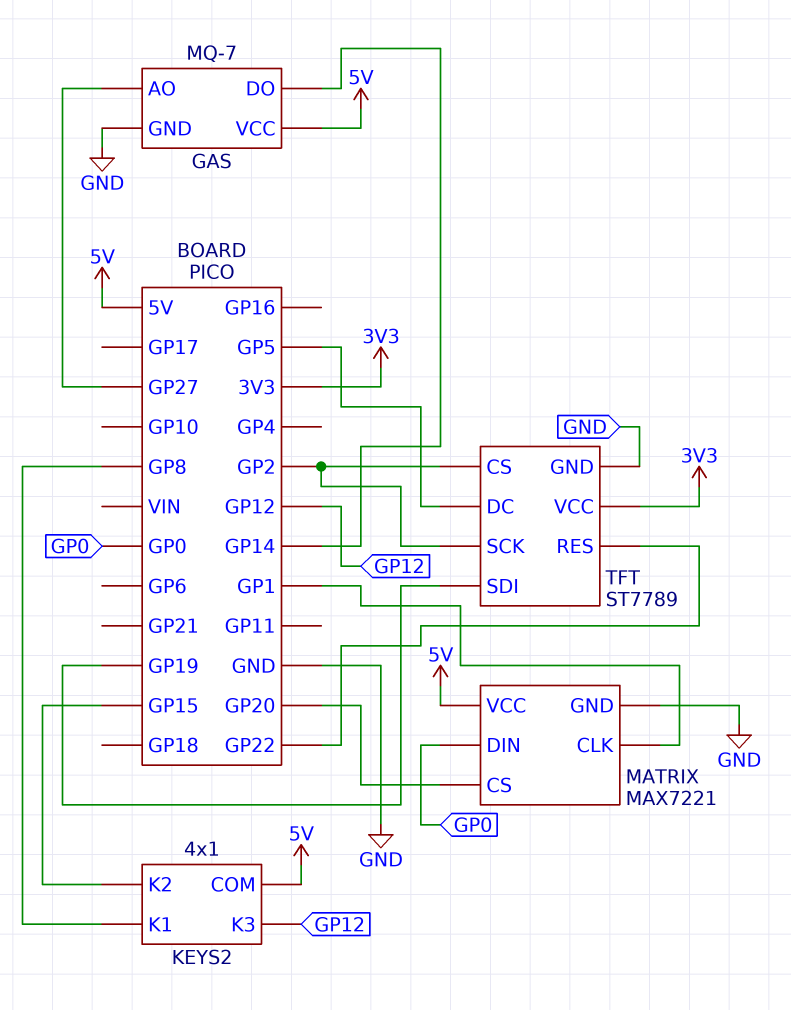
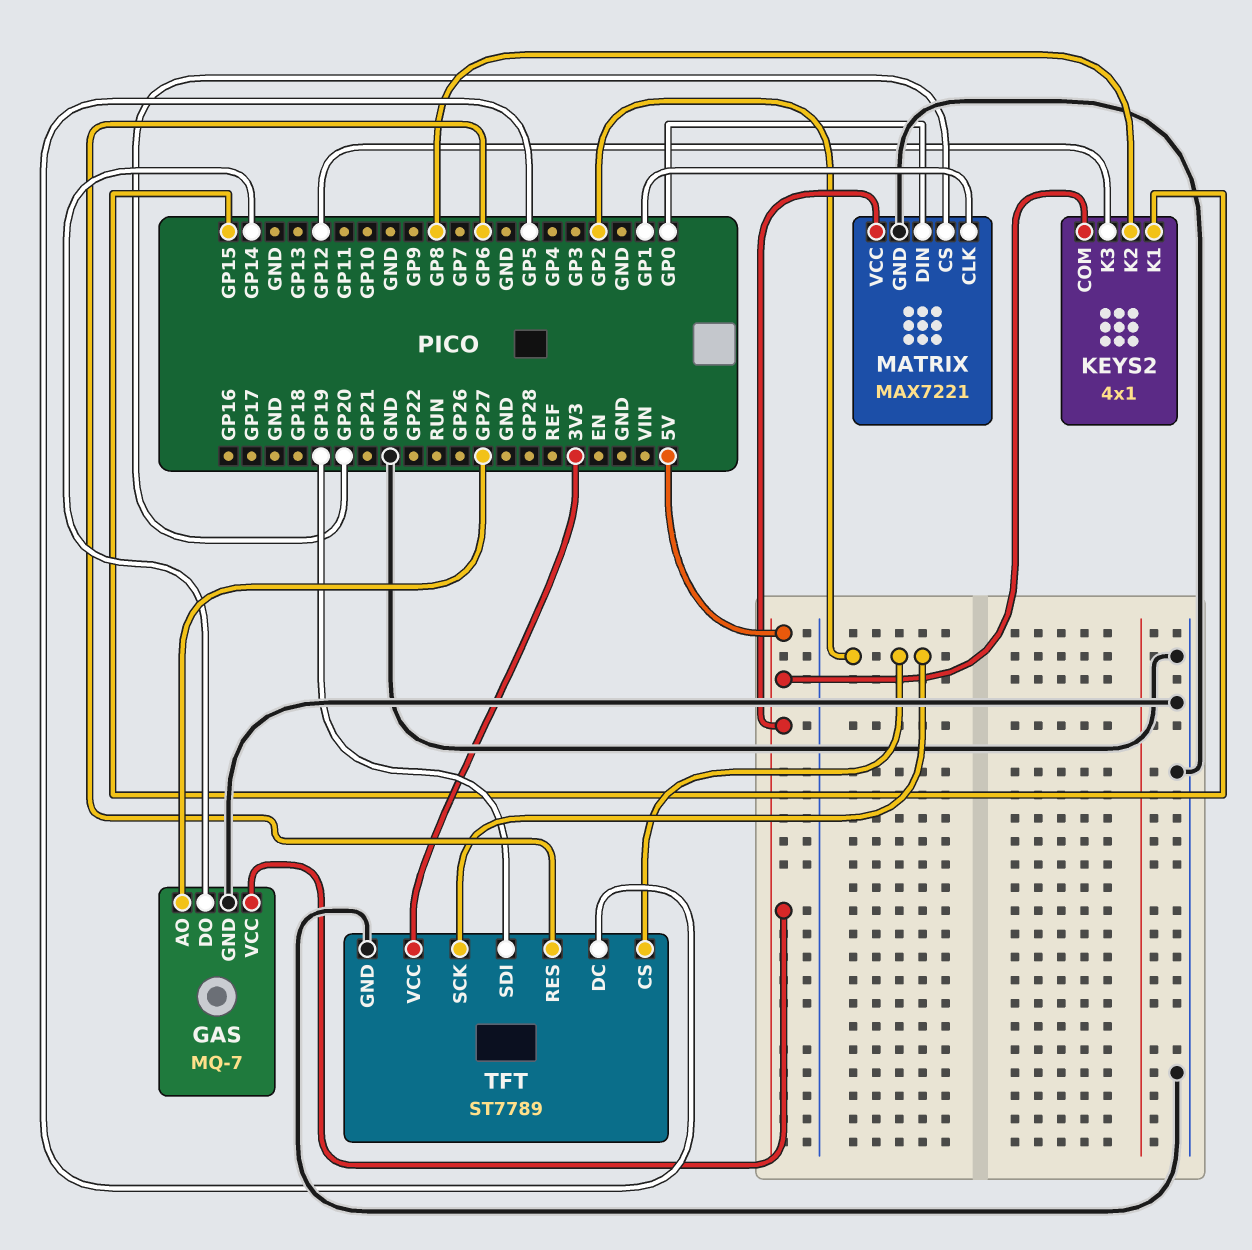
KEYS2 pin K1: GP8 -> GP15
KEYS2 pin K2: GP15 -> GP8
TFT pin RES: GP22 -> GP6

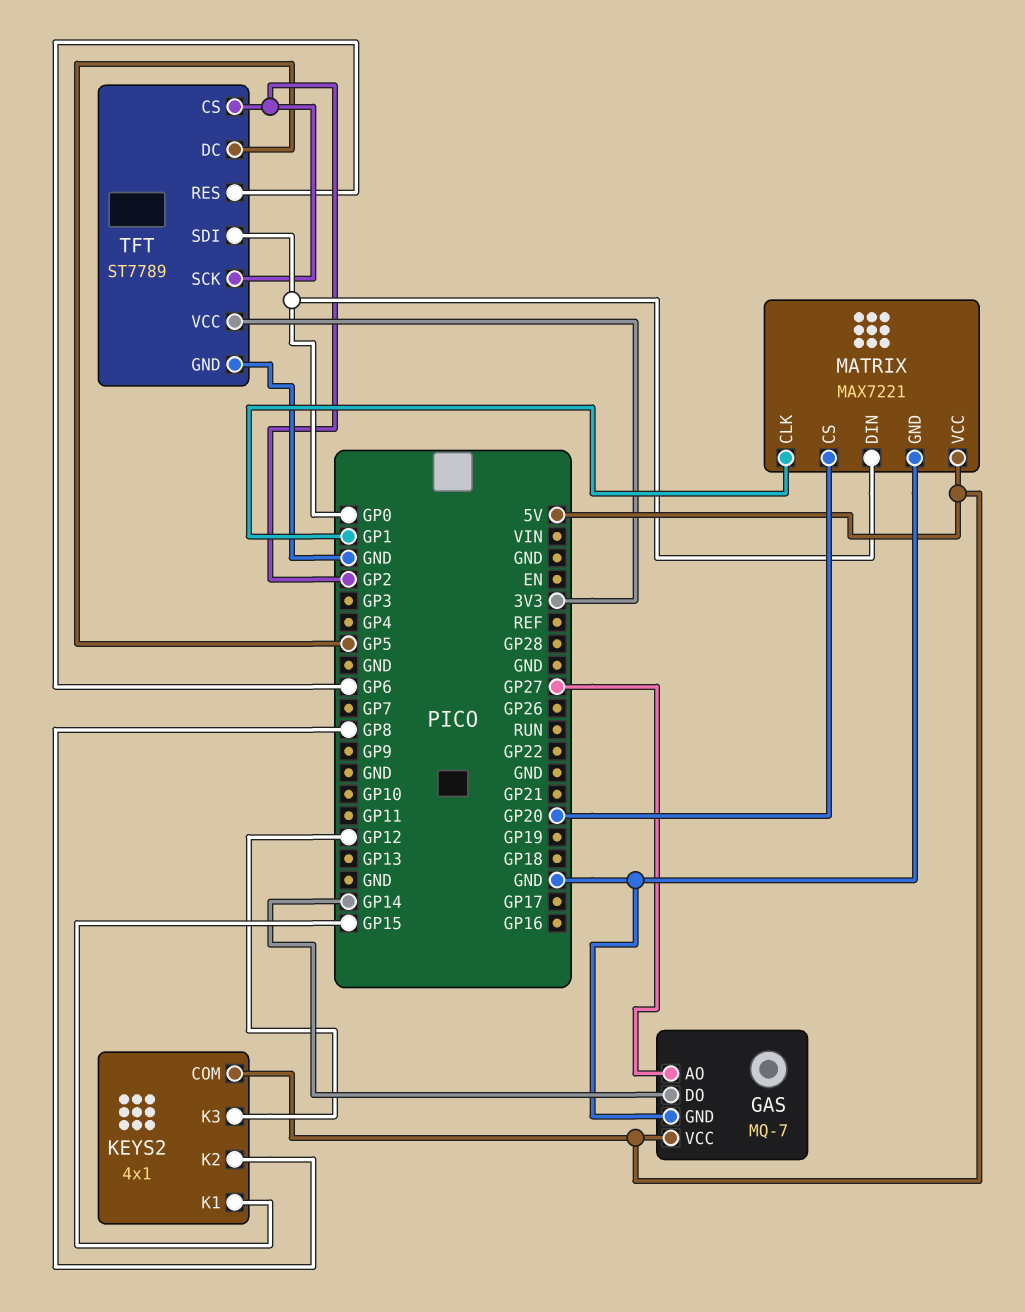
TFT pin SDI: GP19 -> GP0

